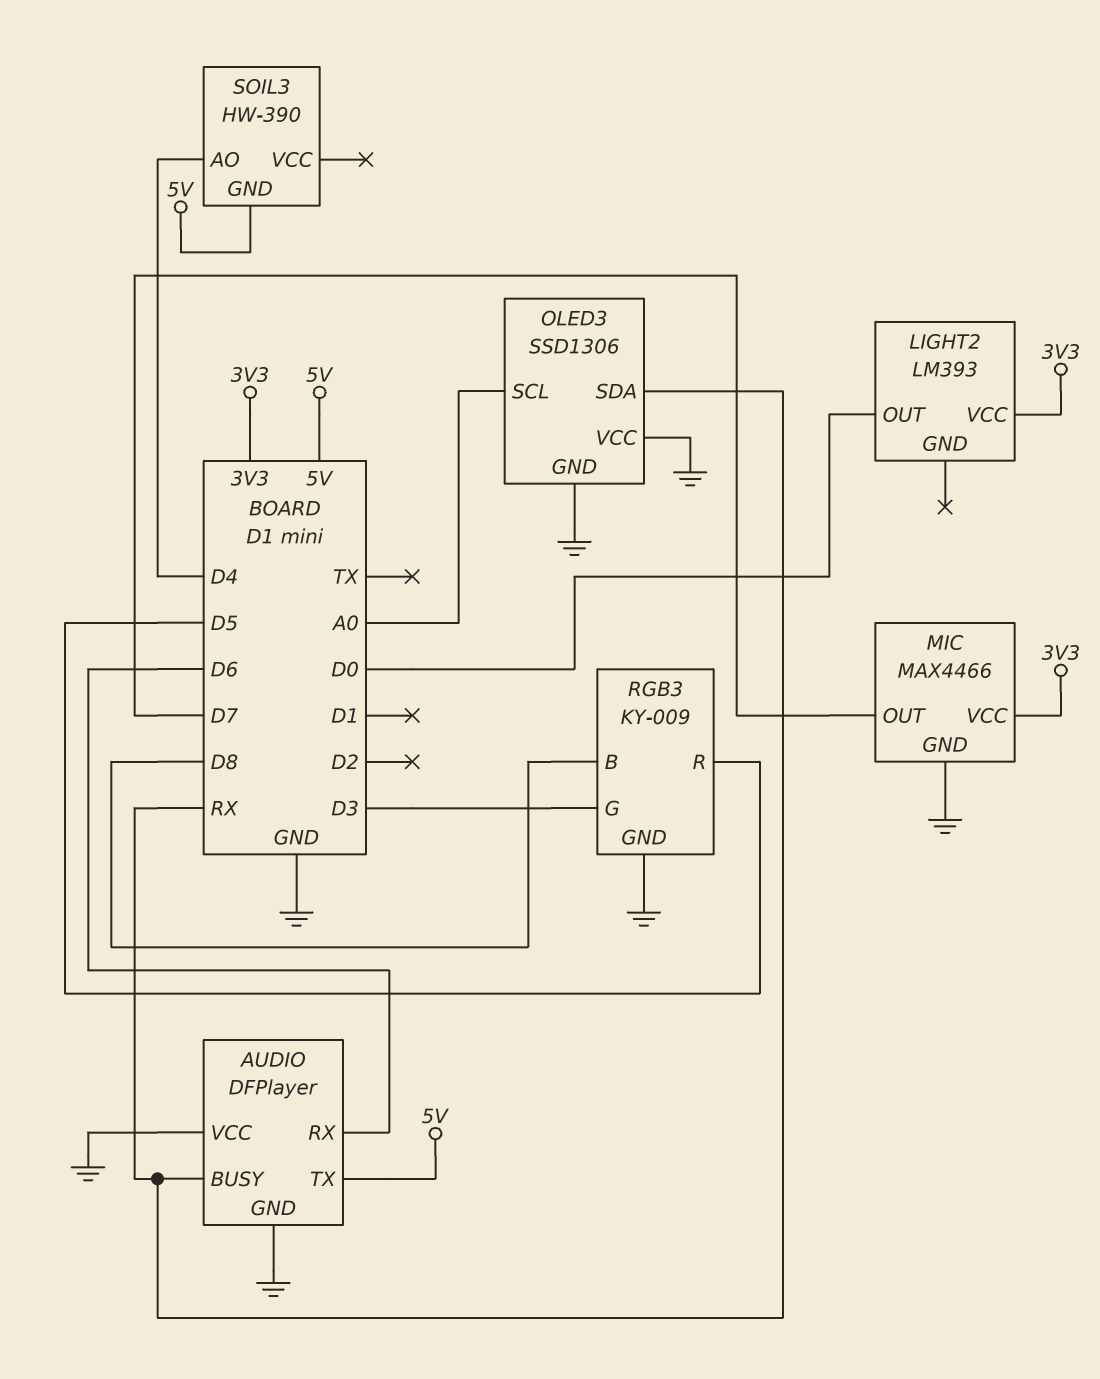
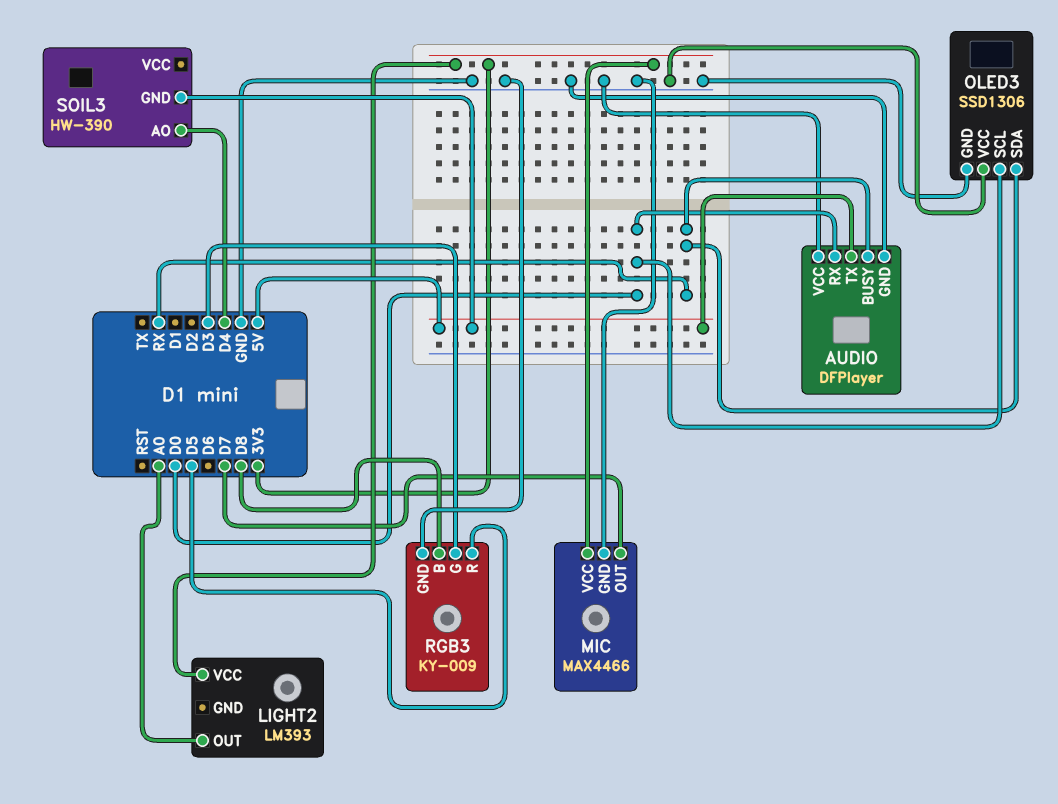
AUDIO pin RX: D6 -> D0
LIGHT2 pin OUT: D0 -> A0
OLED3 pin SCL: A0 -> D0

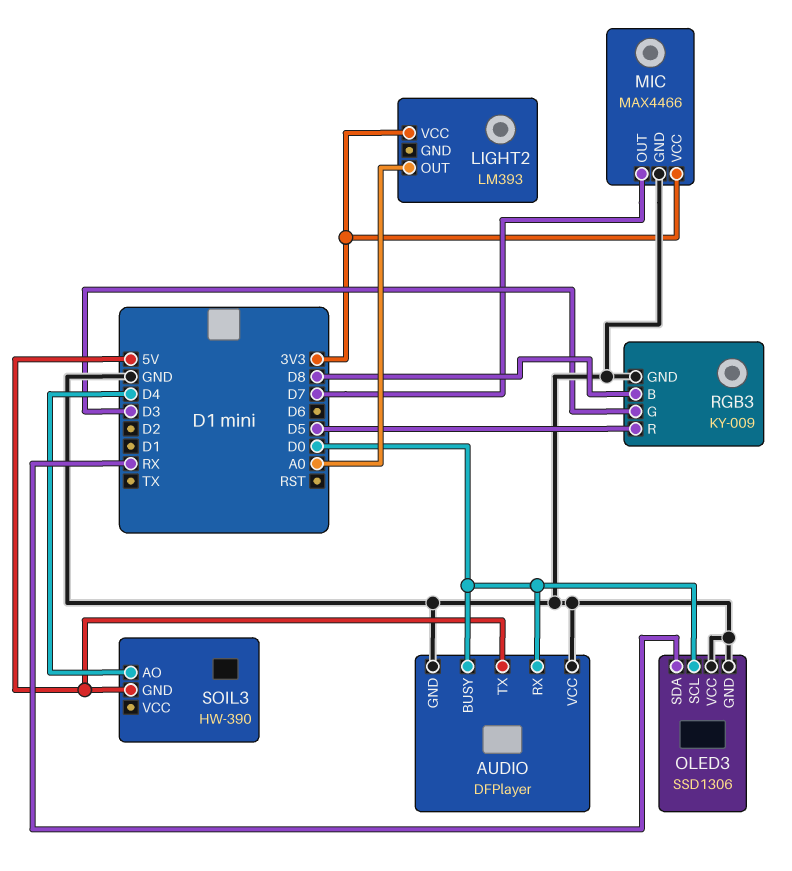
AUDIO pin BUSY: RX -> D0

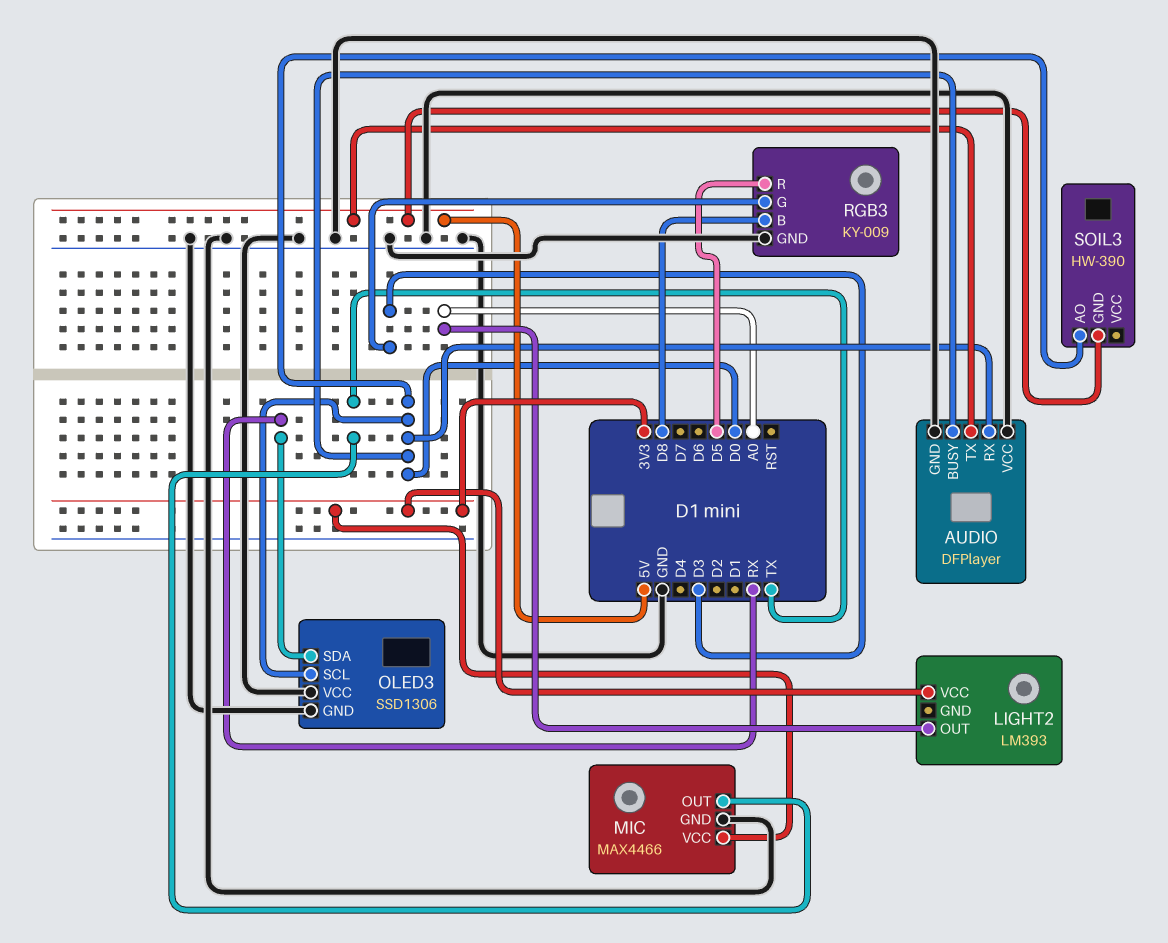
MIC pin OUT: D7 -> TX
SOIL3 pin AO: D4 -> D0

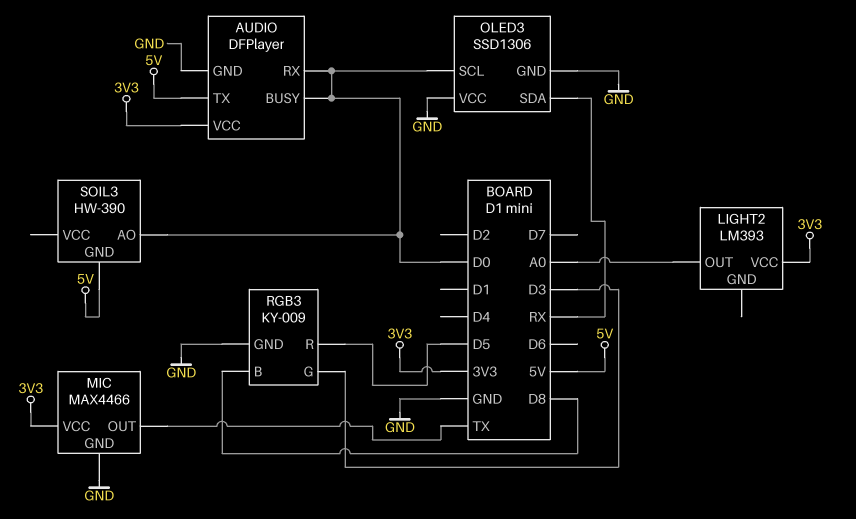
AUDIO pin VCC: GND -> 3V3

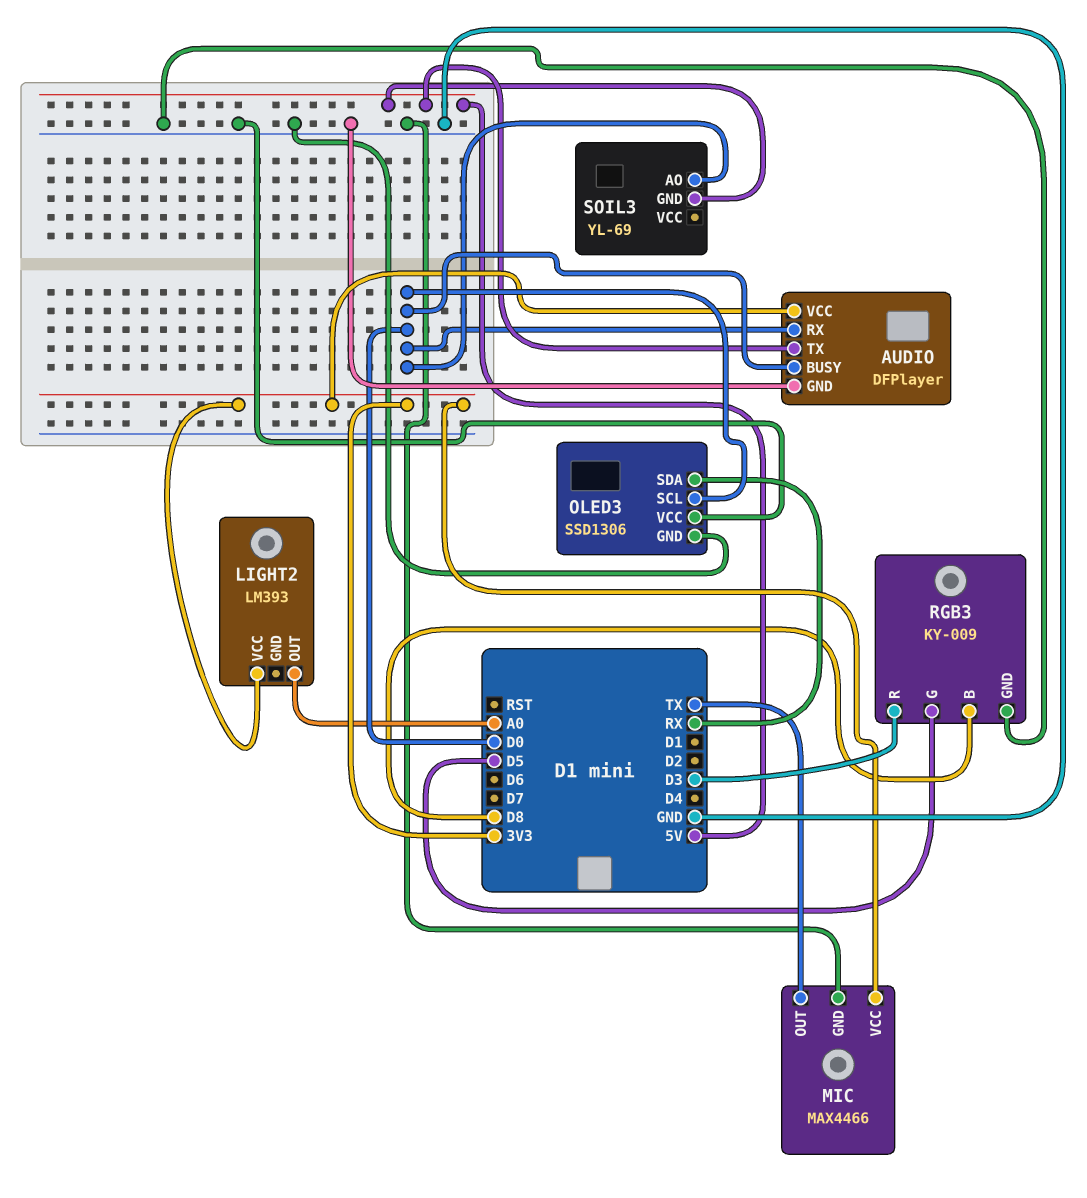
RGB3 pin G: D3 -> D5
RGB3 pin R: D5 -> D3
SOIL3: HW-390 -> YL-69

